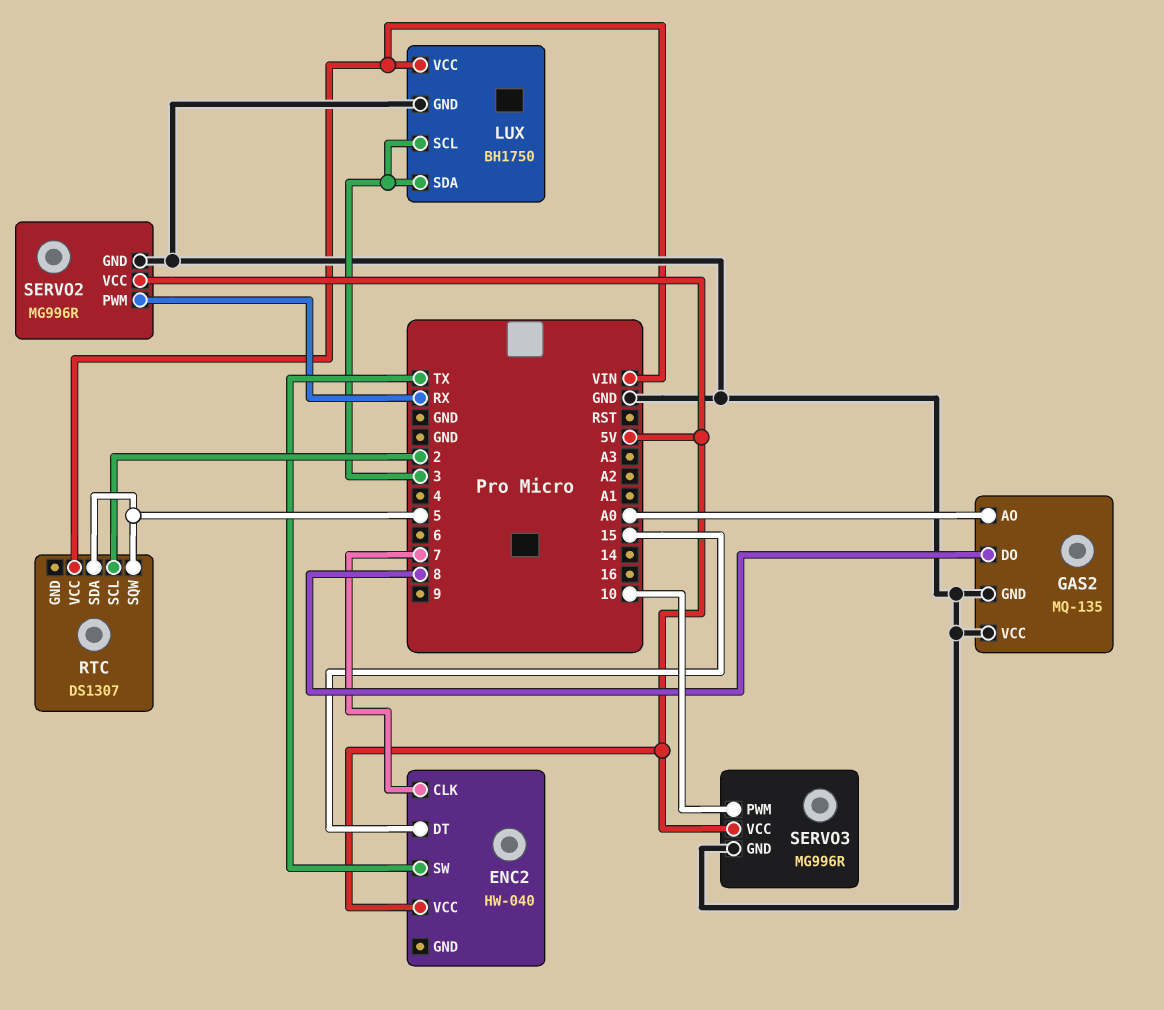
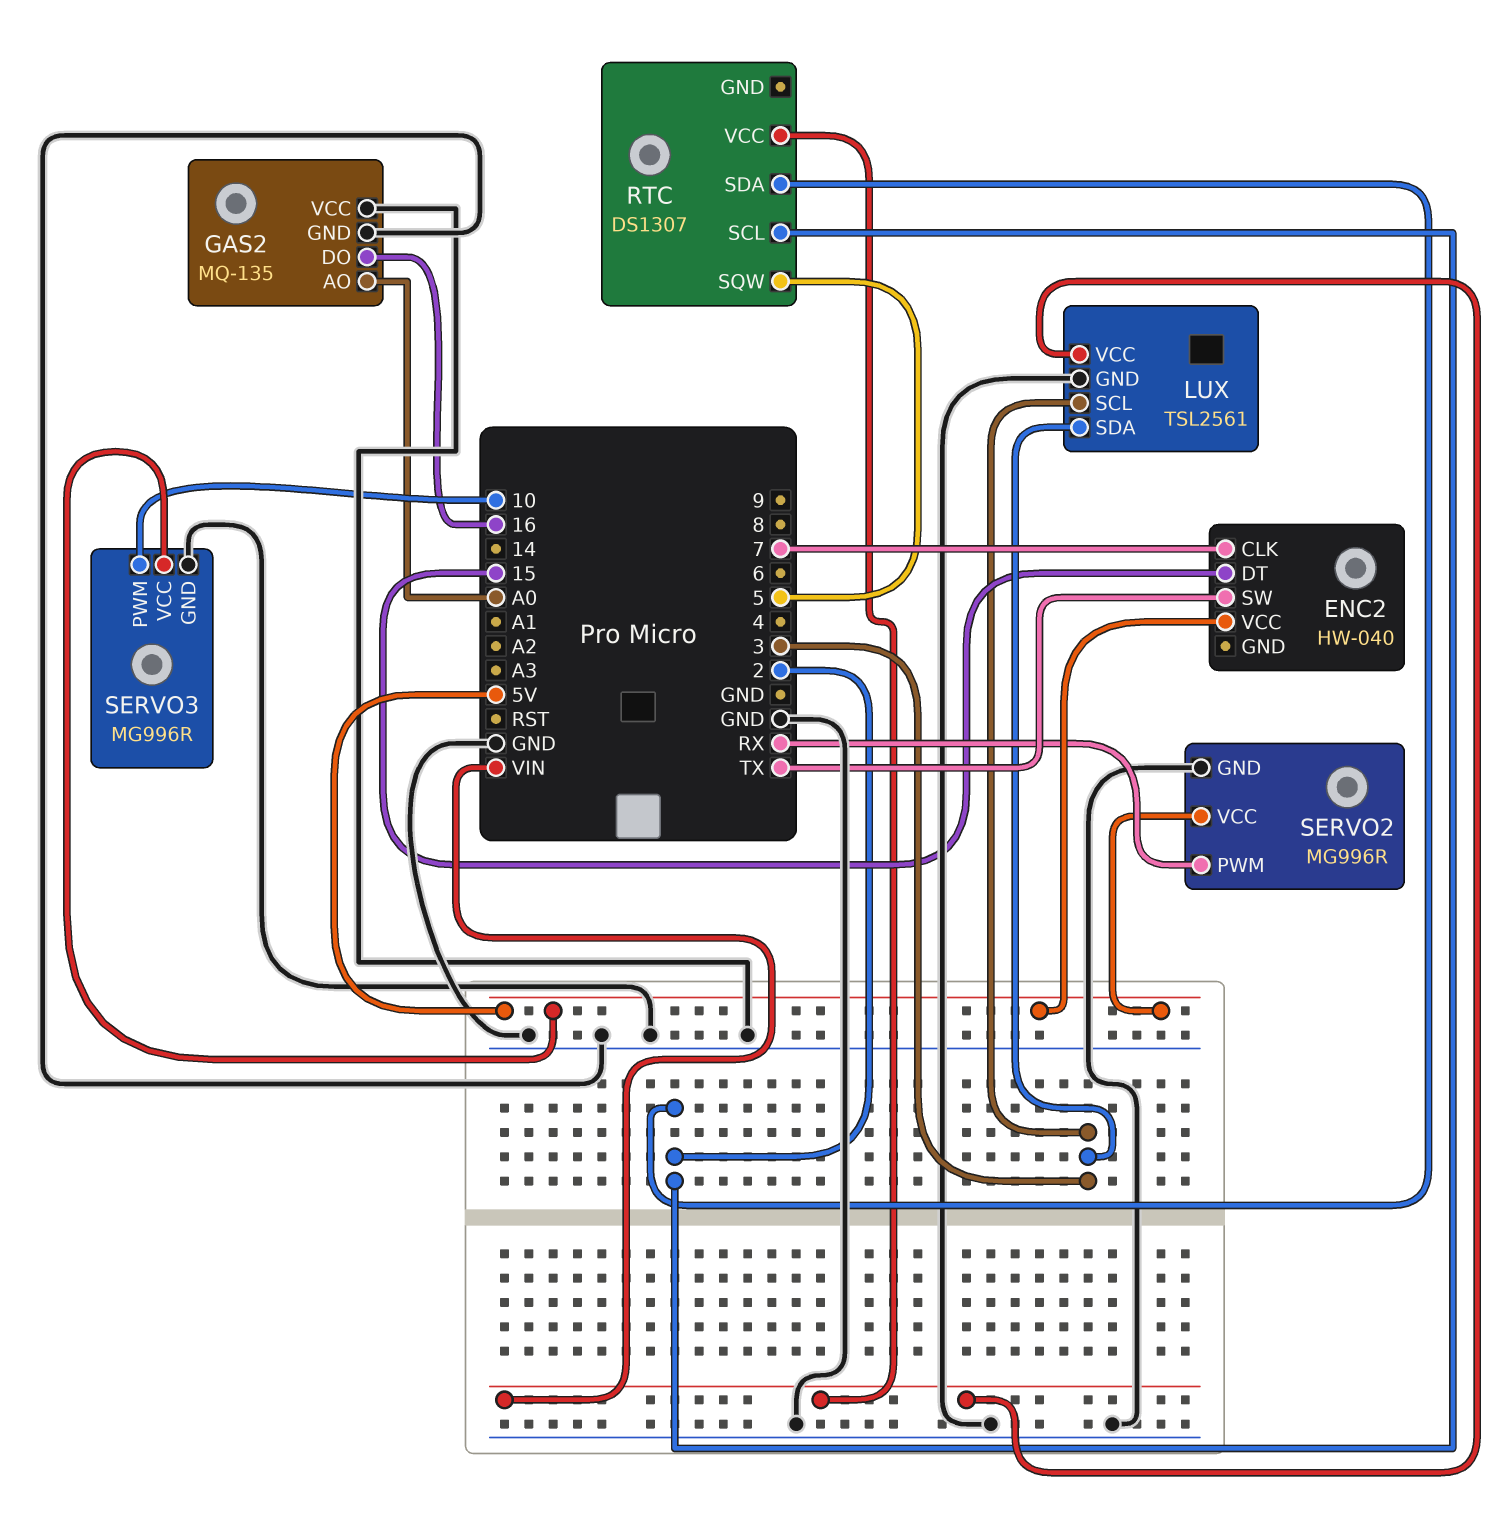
GAS2 pin DO: 8 -> 16
LUX: BH1750 -> TSL2561
RTC pin SDA: 5 -> 2

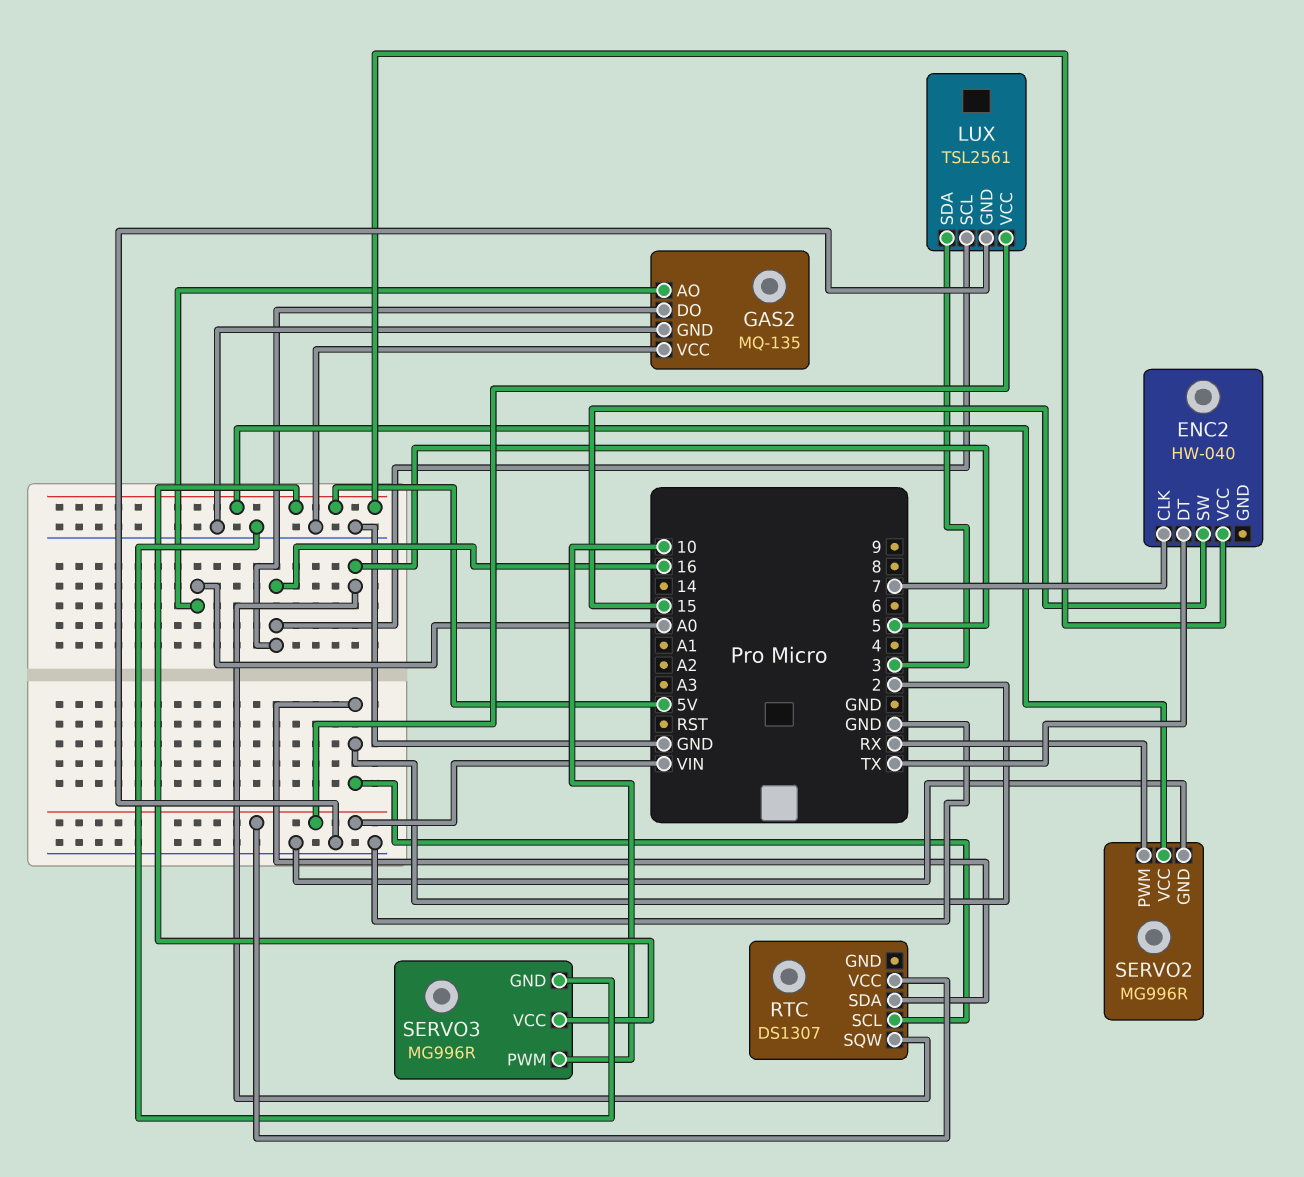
ENC2 pin DT: 15 -> TX
ENC2 pin SW: TX -> 15
LUX pin SCL: 3 -> 16

